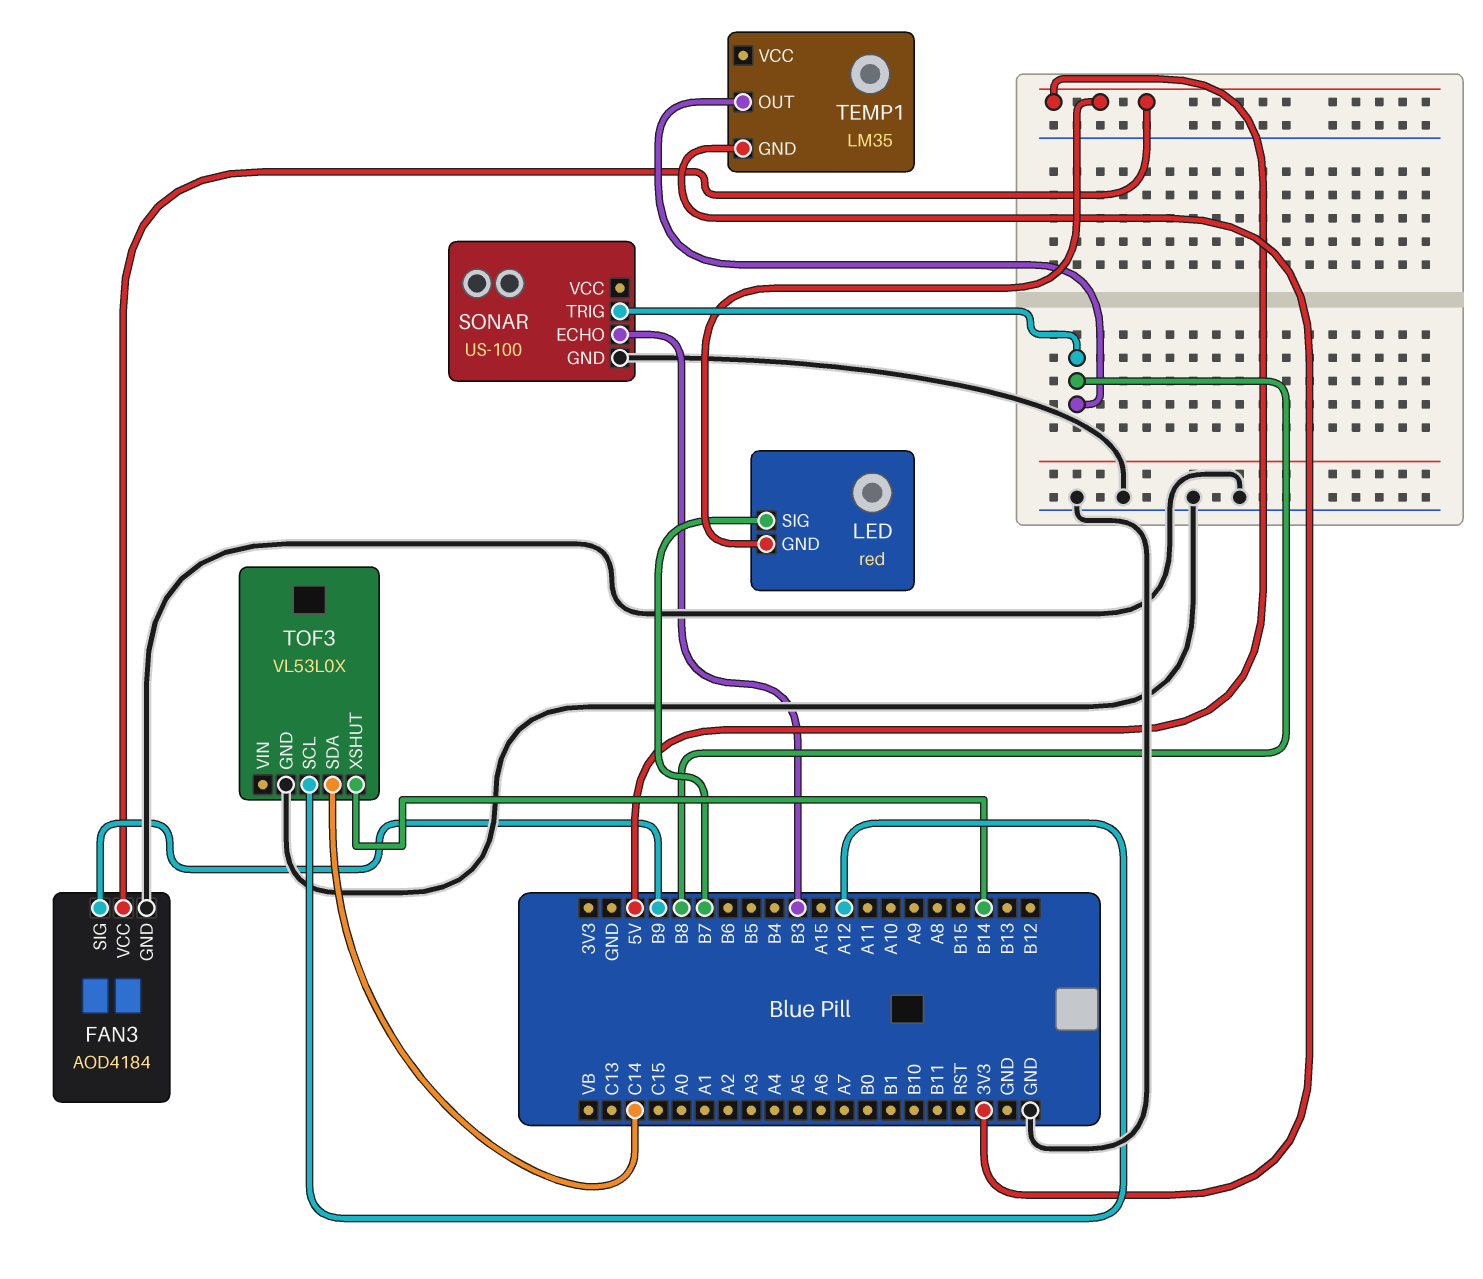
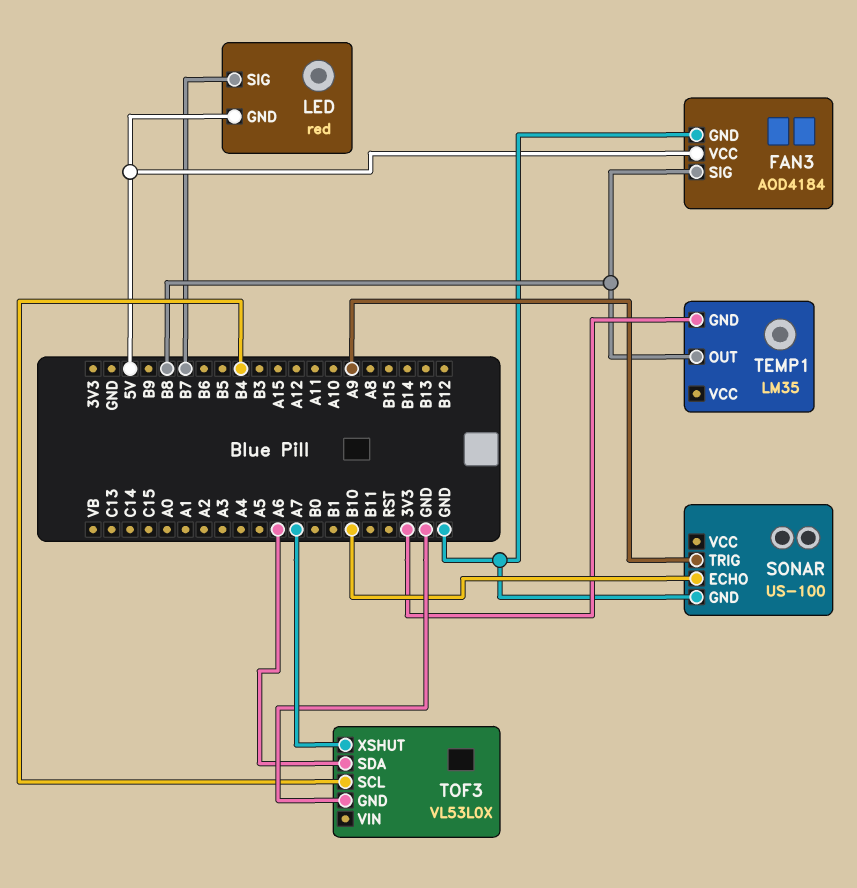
FAN3 pin SIG: B9 -> B8
SONAR pin ECHO: B3 -> B10
SONAR pin TRIG: B8 -> A9
TOF3 pin SCL: A12 -> B4
TOF3 pin SDA: C14 -> A6
TOF3 pin XSHUT: B14 -> A7

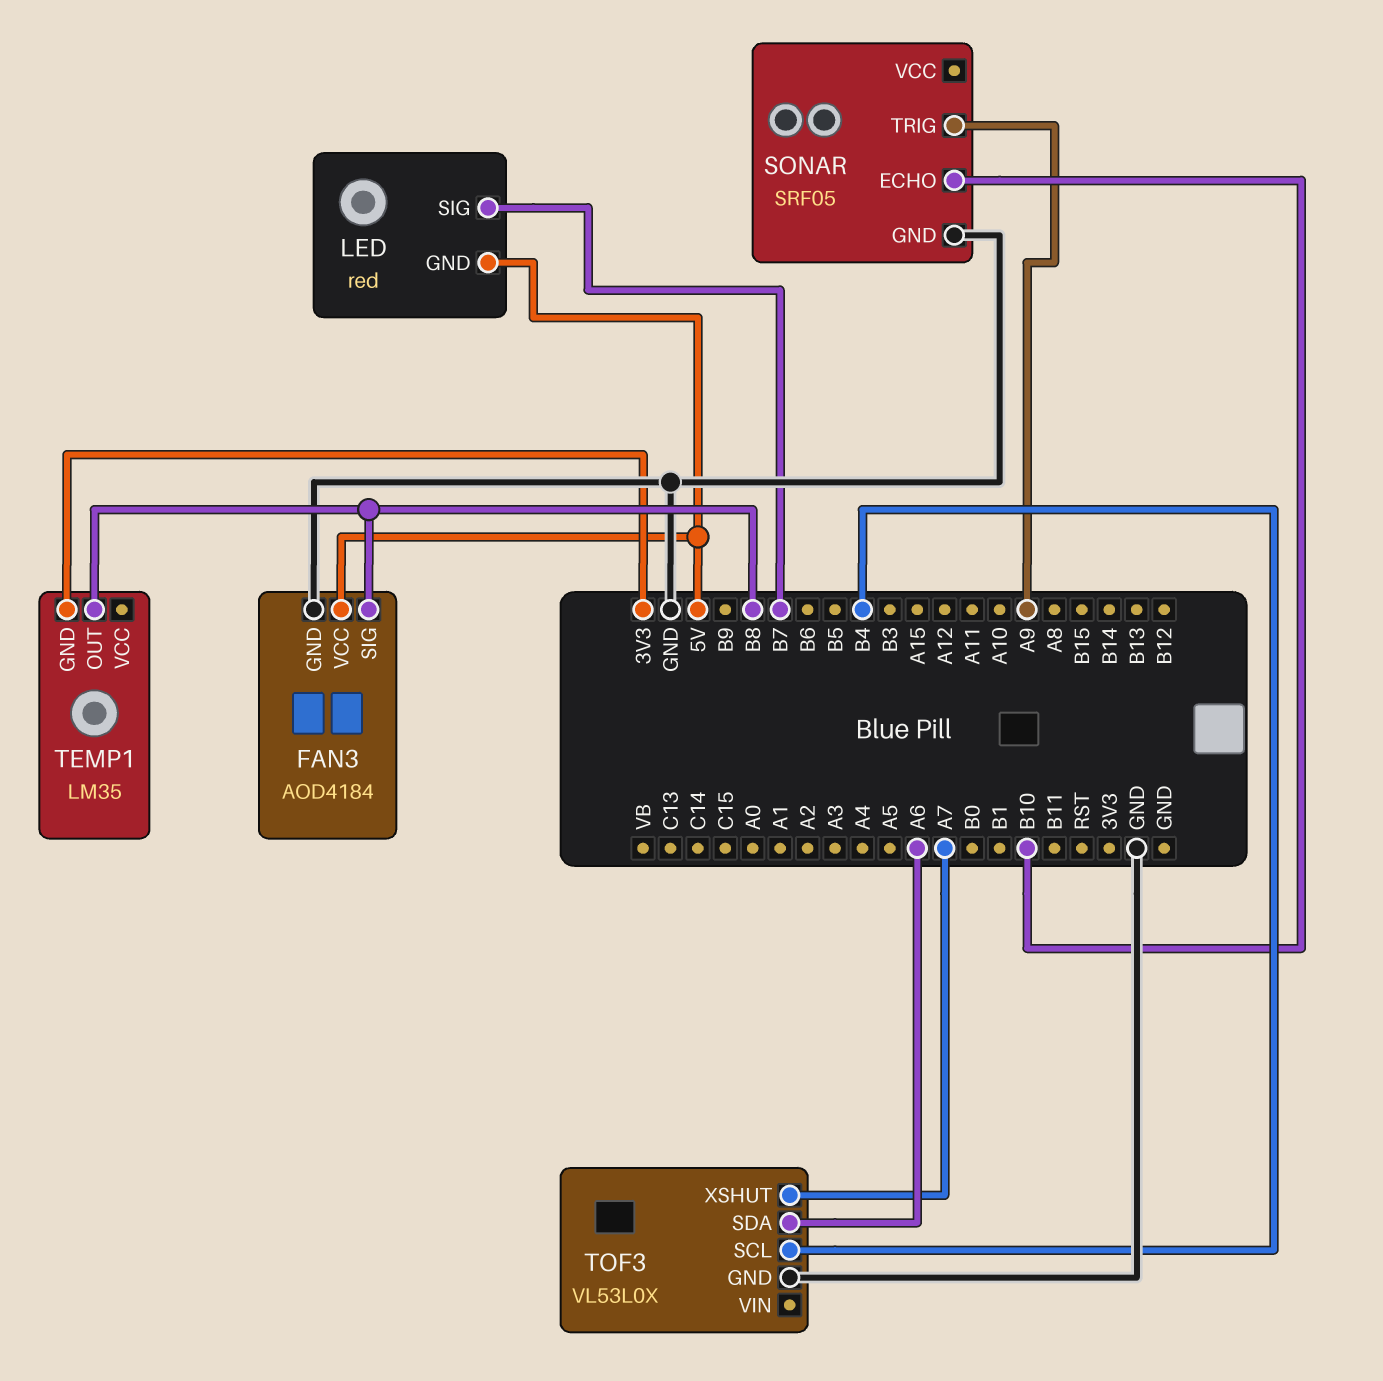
SONAR: US-100 -> SRF05

